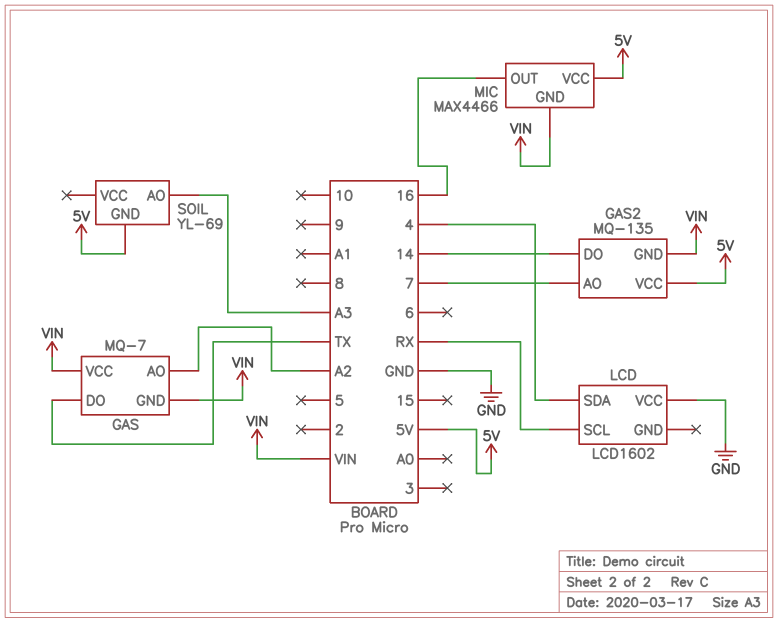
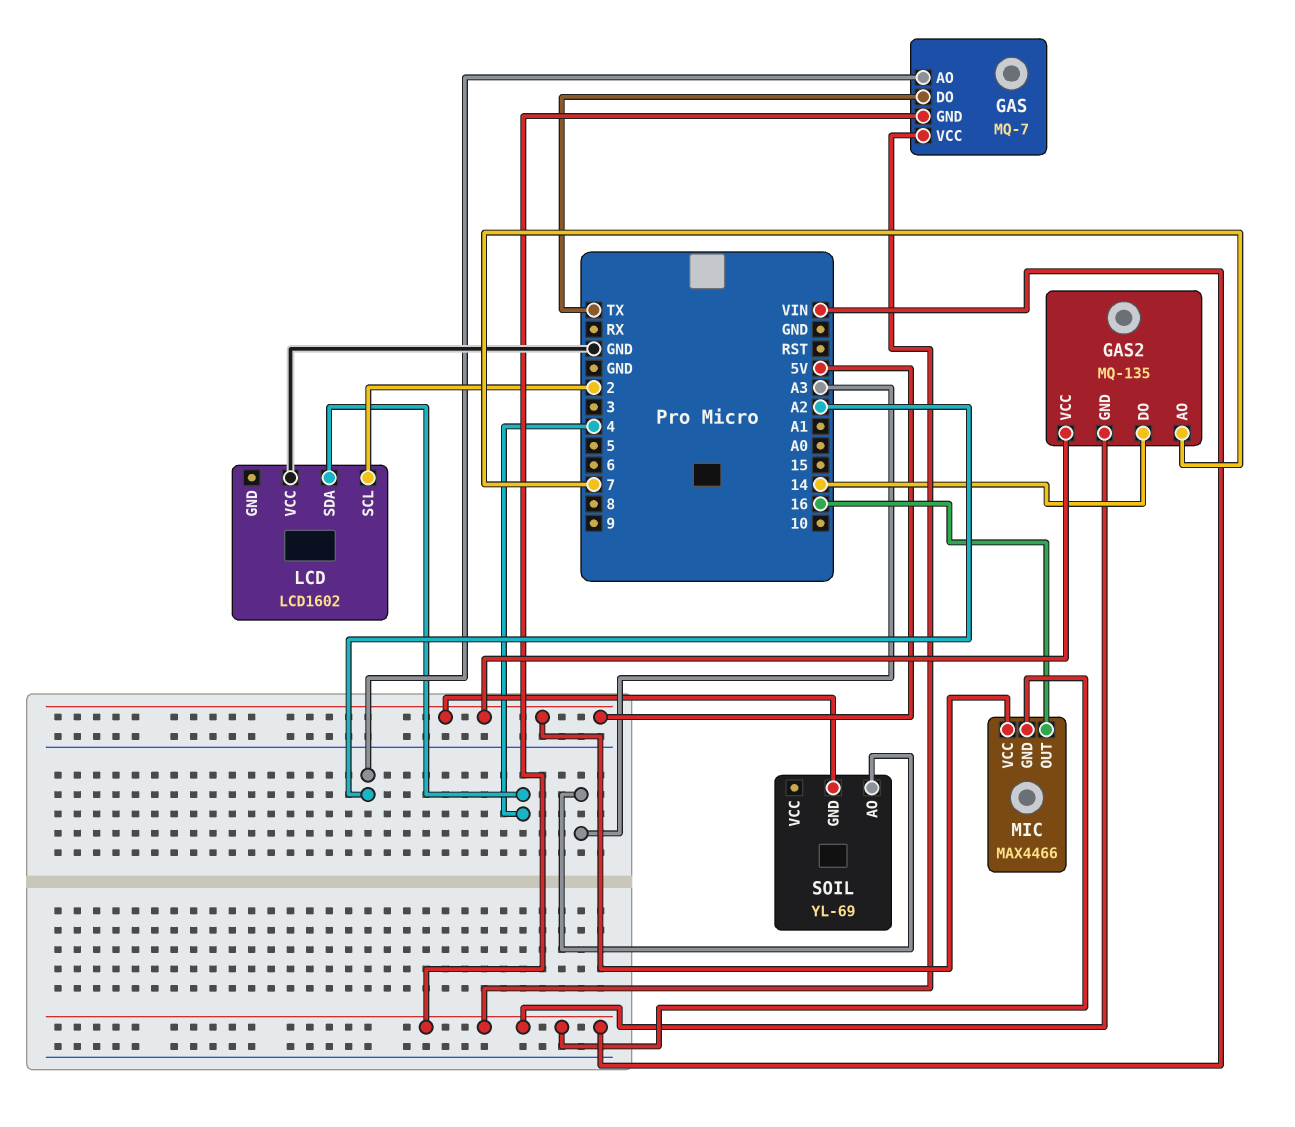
LCD pin SCL: RX -> 2

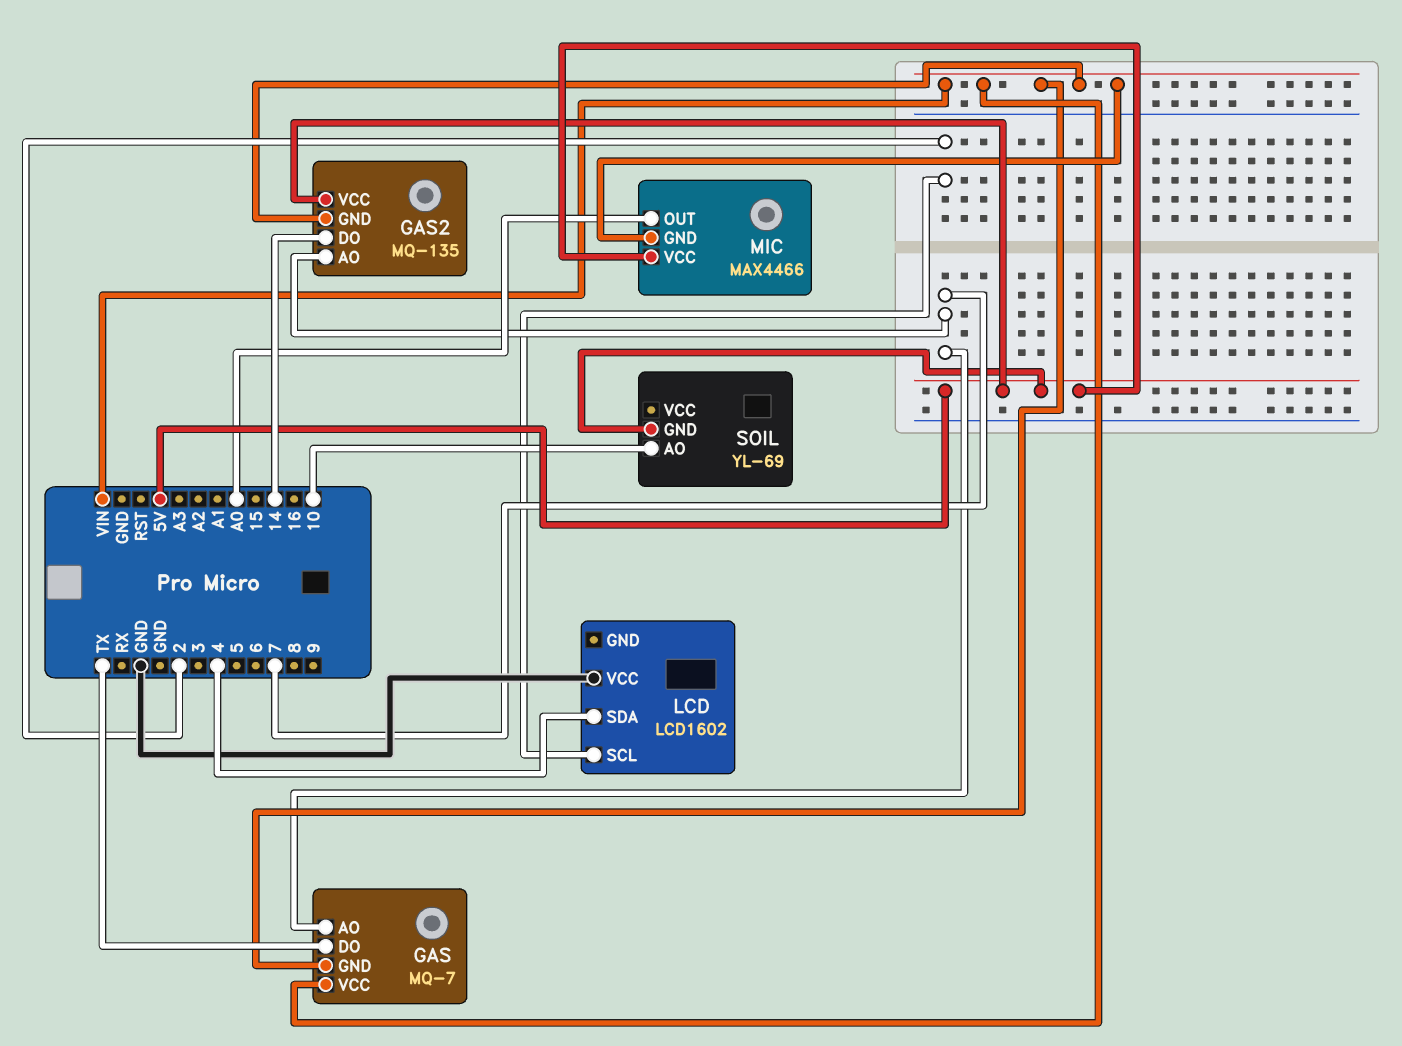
GAS pin AO: A2 -> 7
MIC pin OUT: 16 -> A0
SOIL pin AO: A3 -> 10

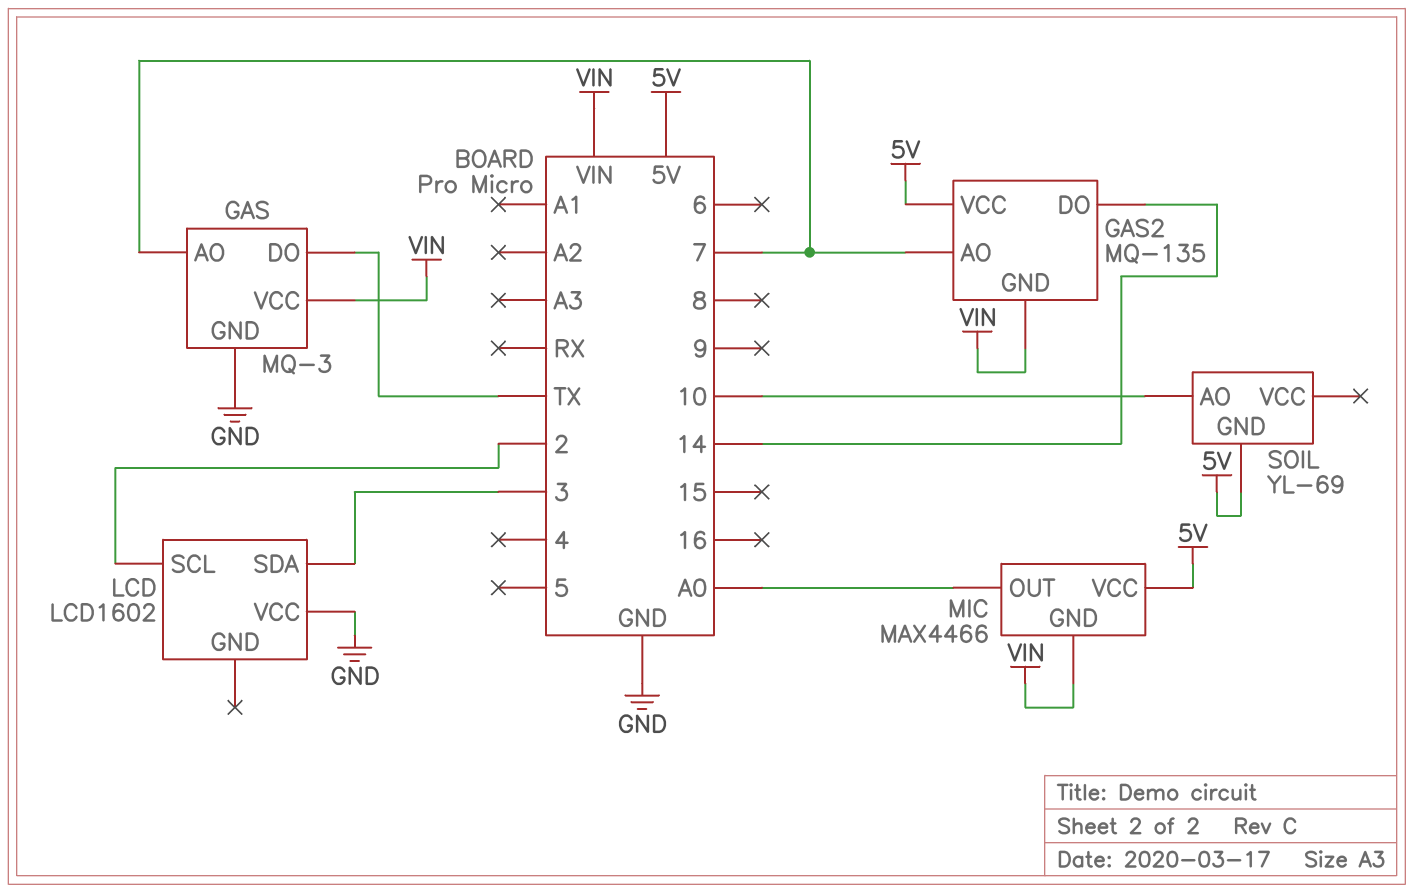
GAS: MQ-7 -> MQ-3
GAS pin GND: VIN -> GND
LCD pin SDA: 4 -> 3

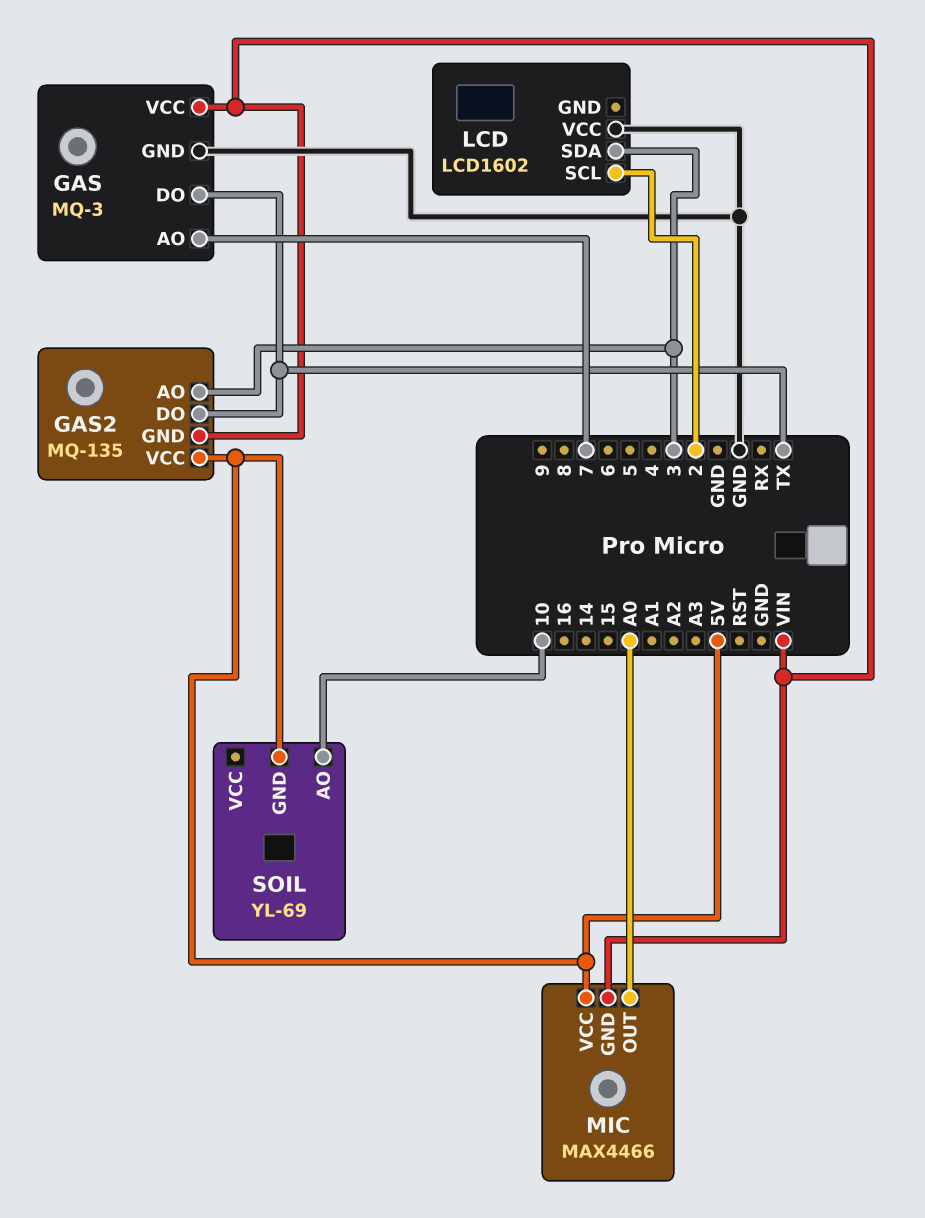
GAS2 pin AO: 7 -> 3
GAS2 pin DO: 14 -> TX

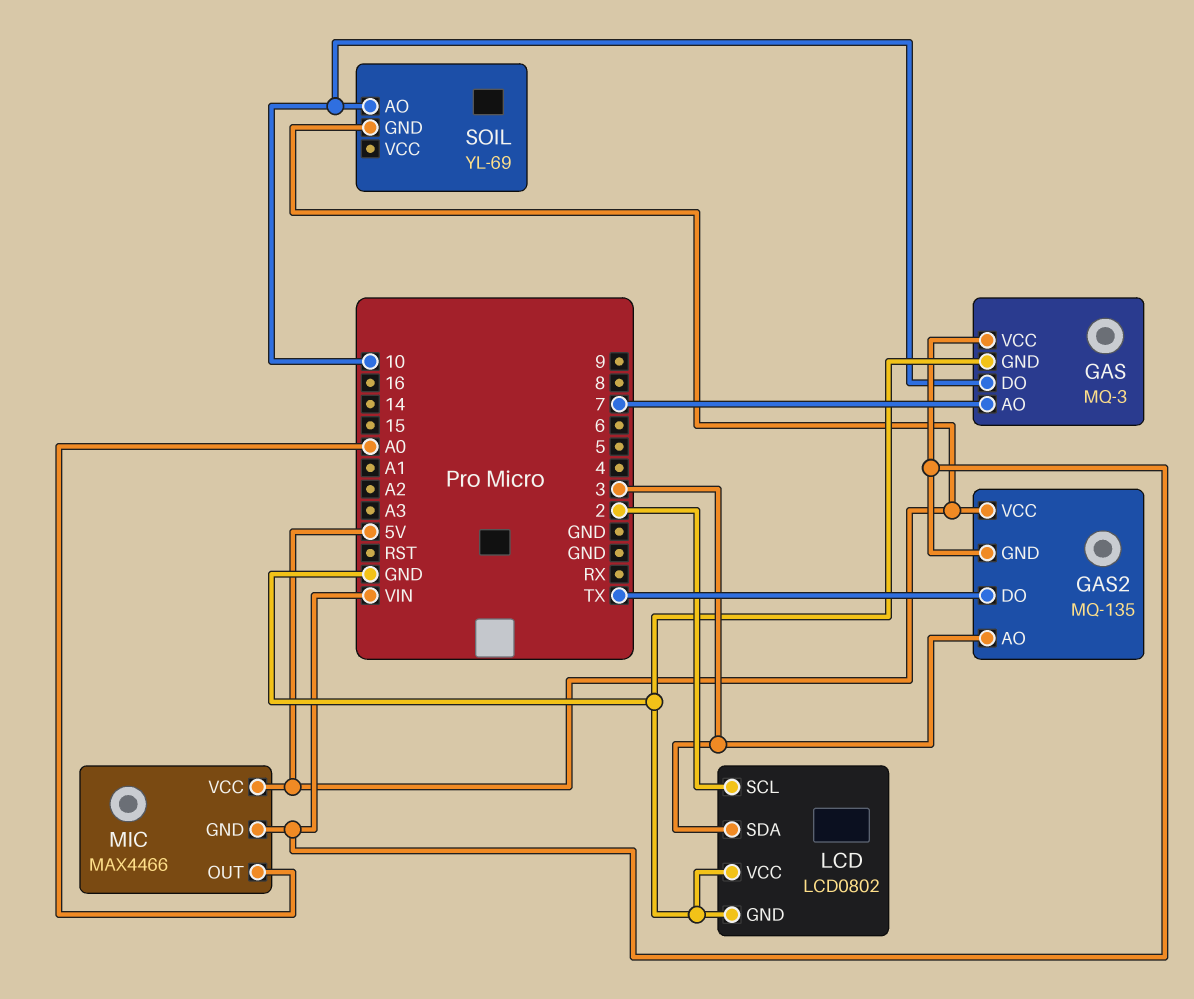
GAS pin DO: TX -> 10
LCD: LCD1602 -> LCD0802
LCD pin GND: none -> GND

